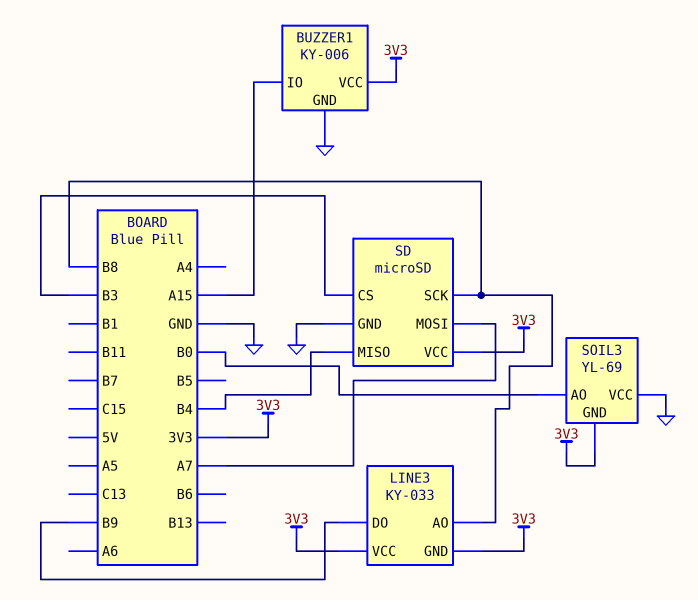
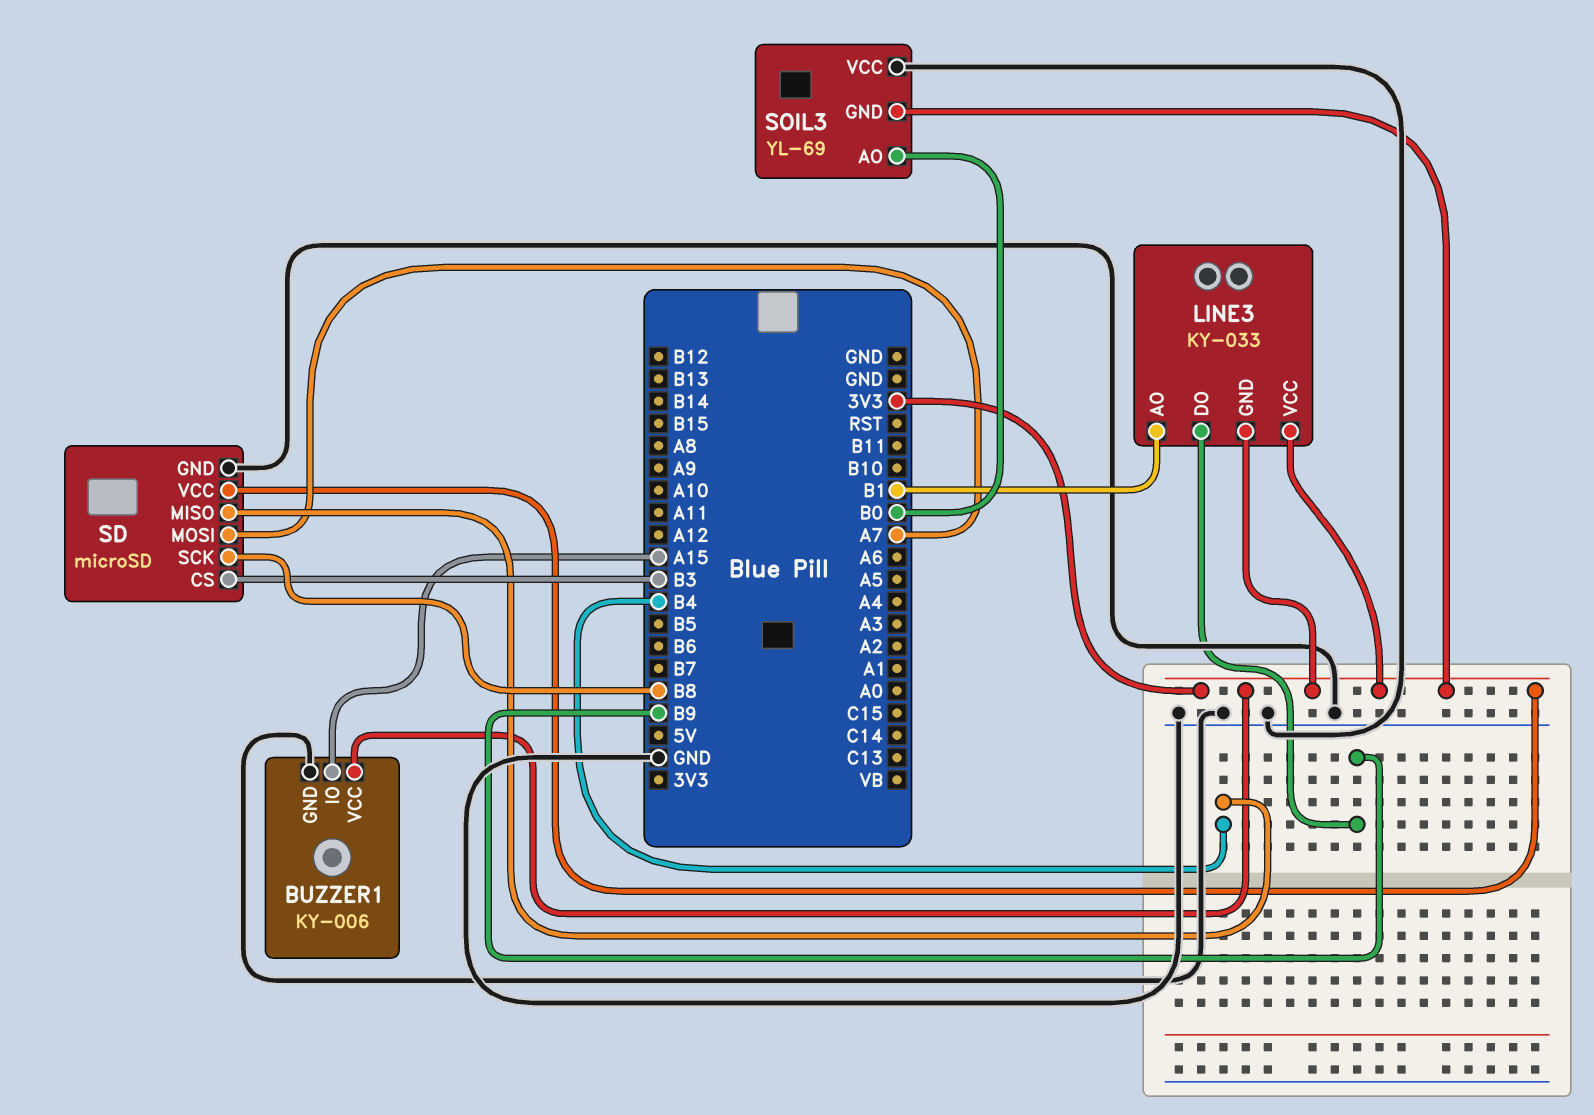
LINE3 pin AO: B8 -> B1

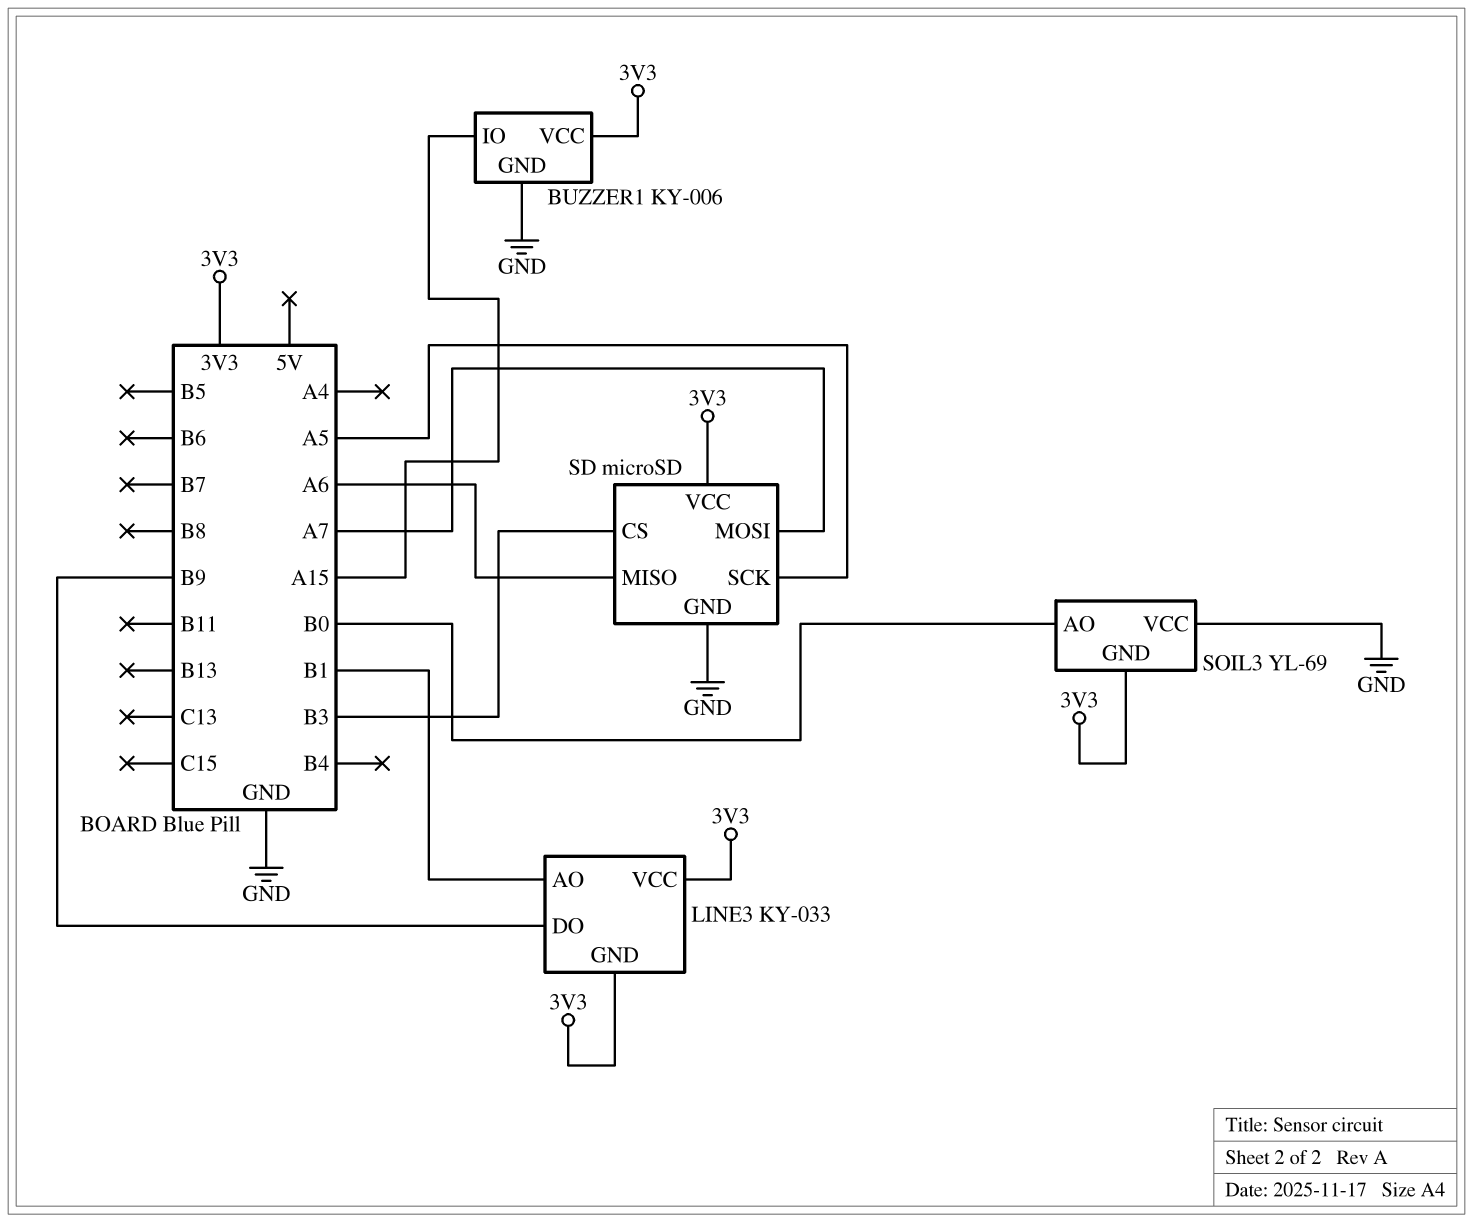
SD pin MISO: B4 -> A6
SD pin SCK: B8 -> A5

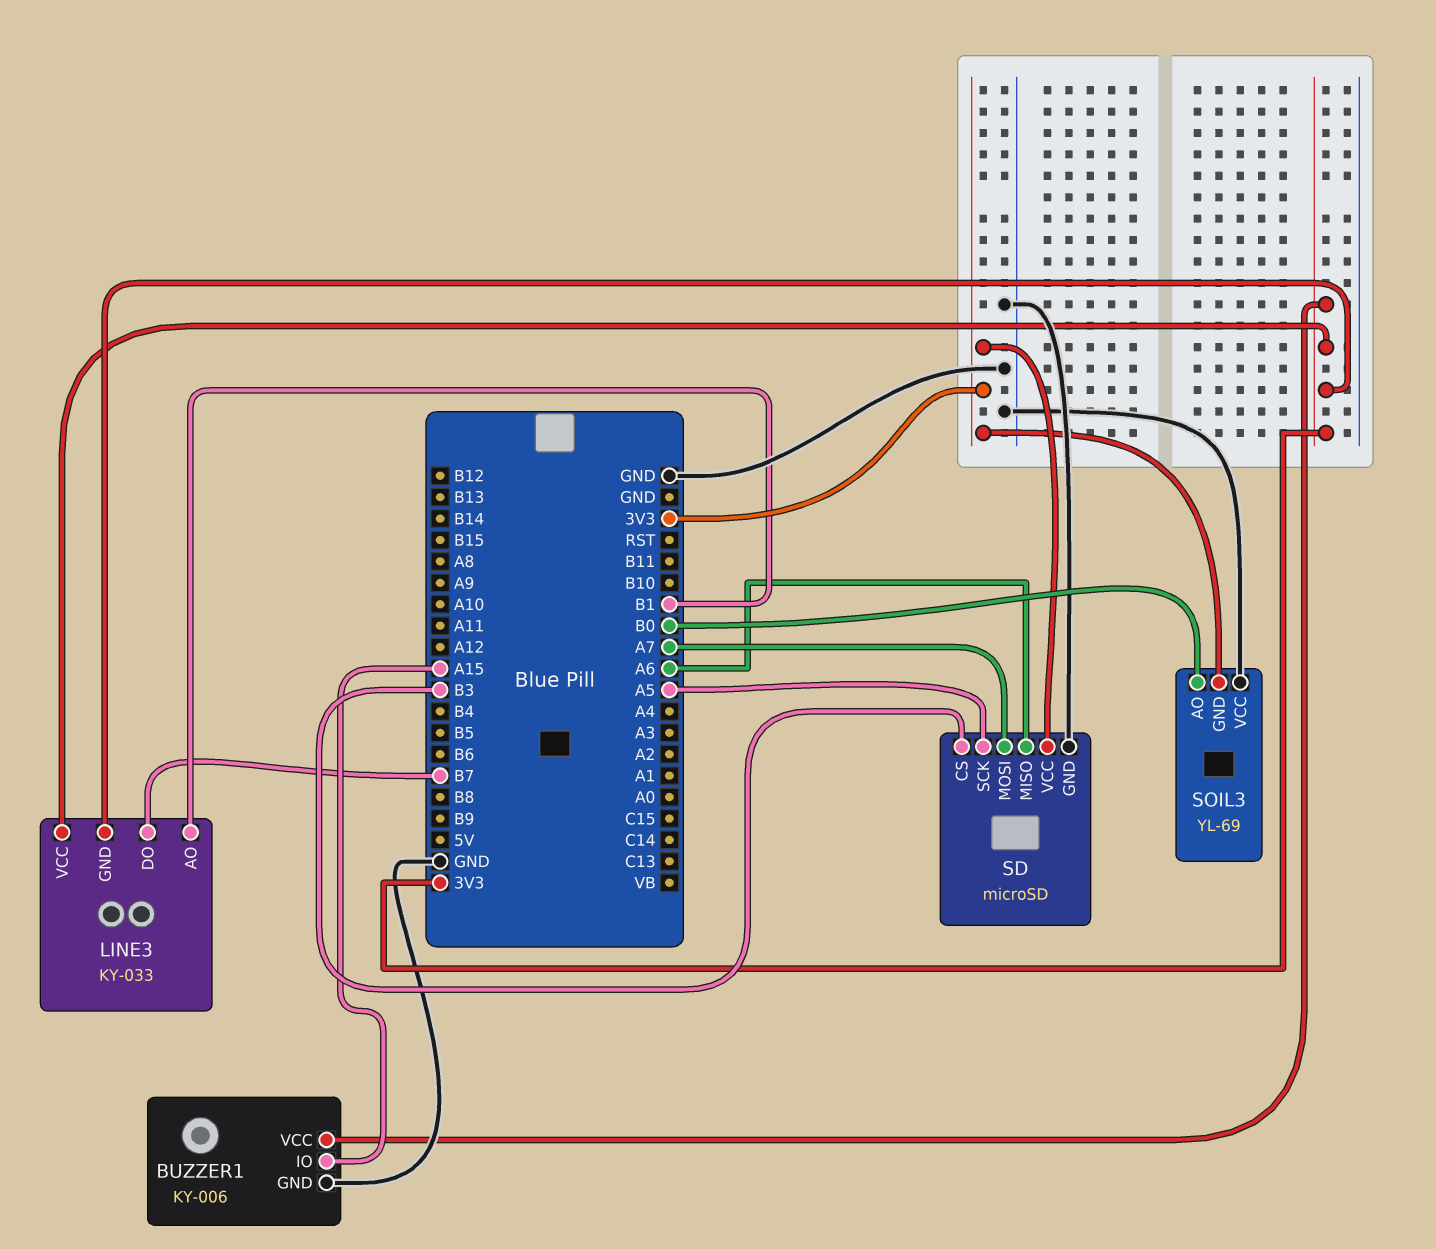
LINE3 pin DO: B9 -> B7

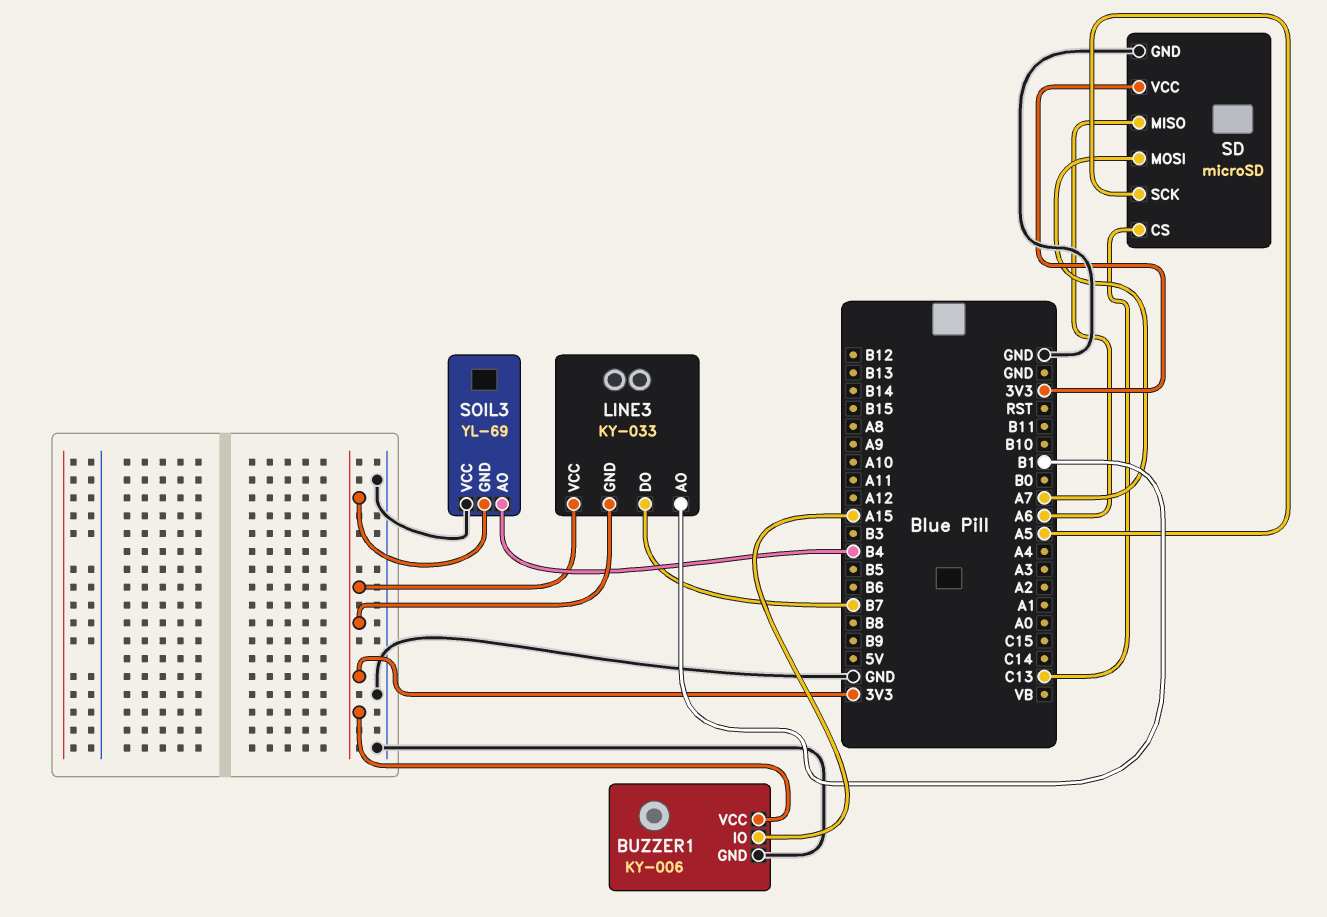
SD pin CS: B3 -> C13
SOIL3 pin AO: B0 -> B4

